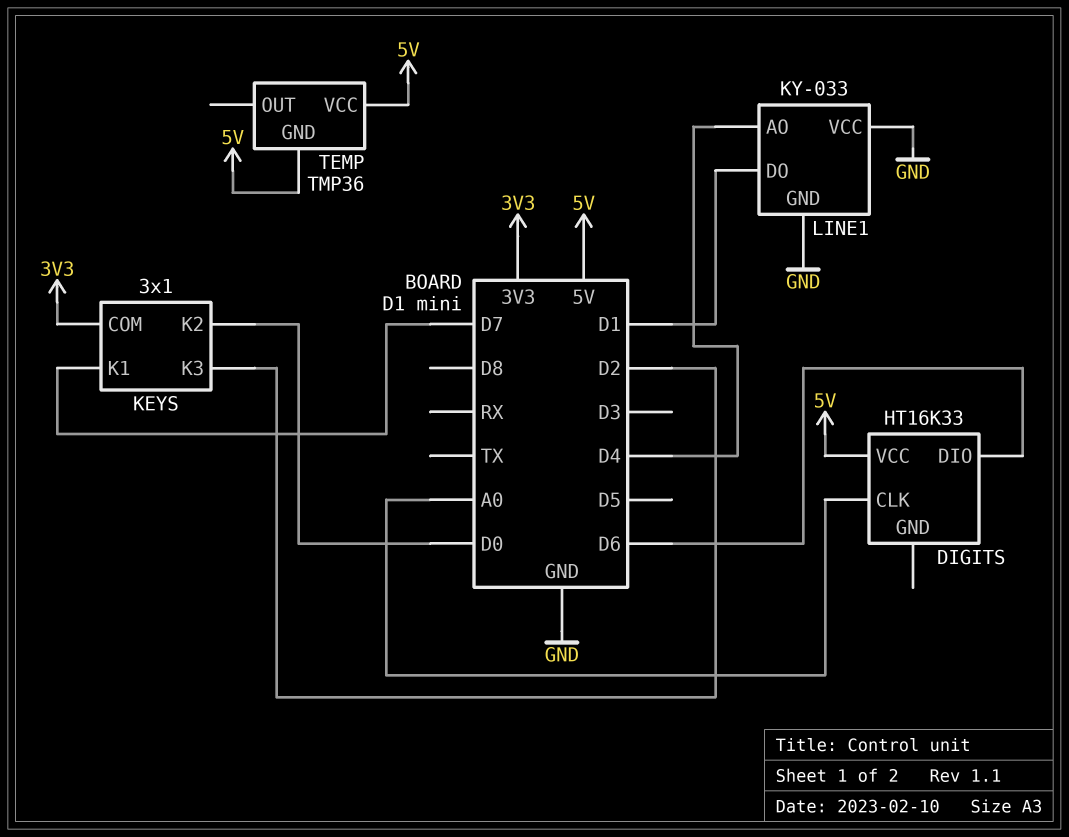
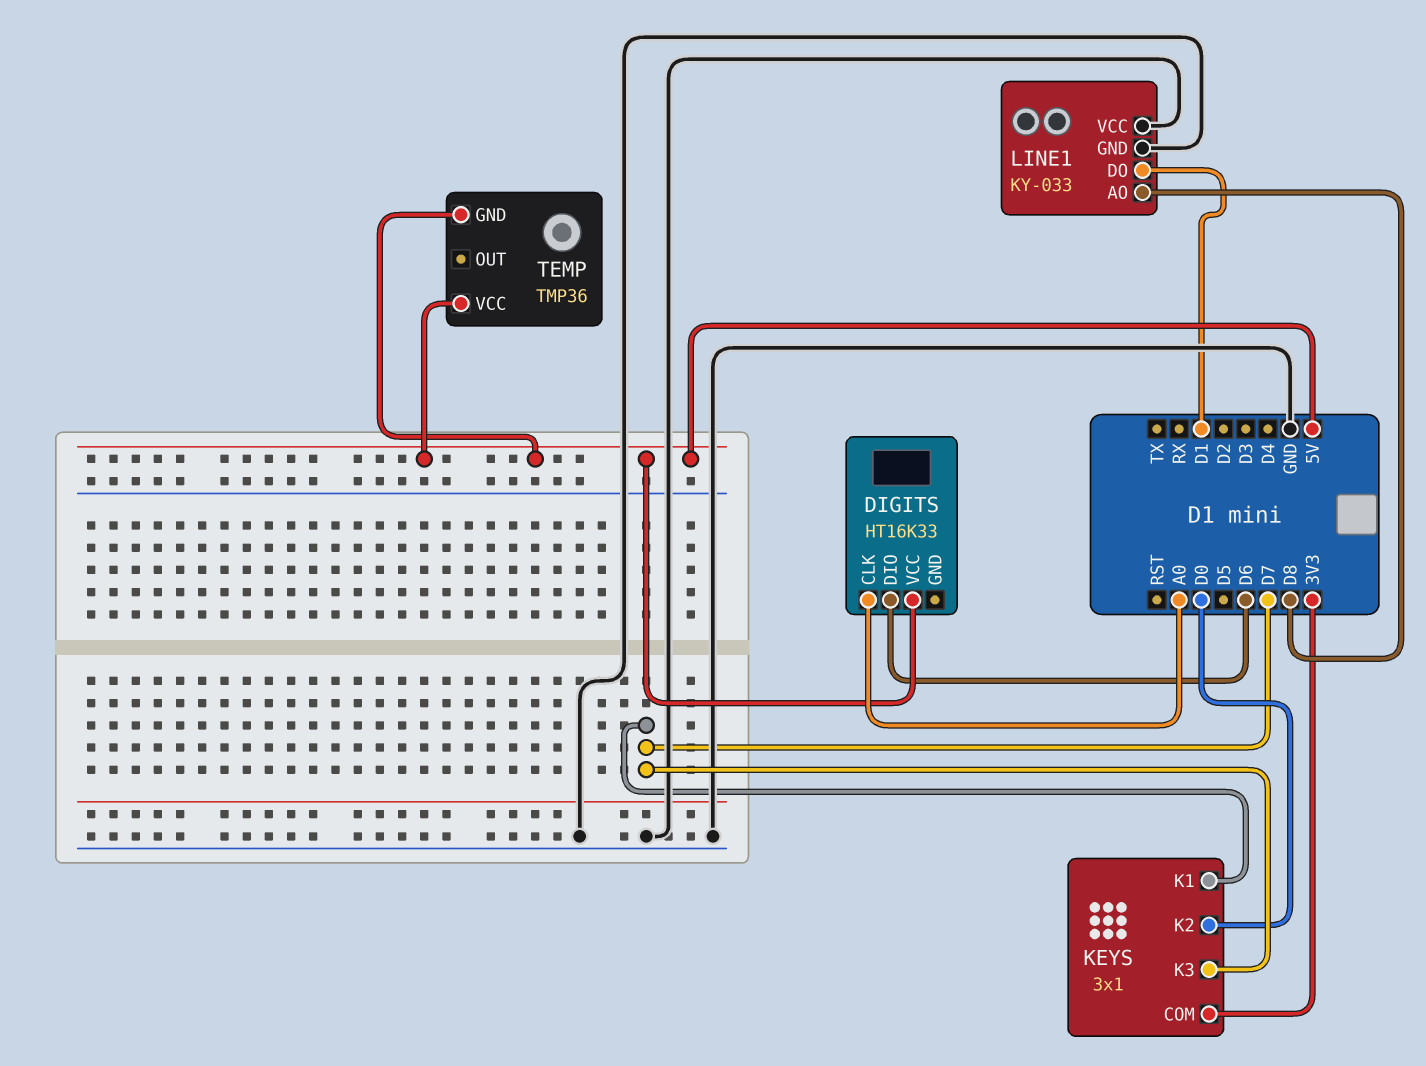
KEYS pin K3: D2 -> D7
LINE1 pin AO: D4 -> D8

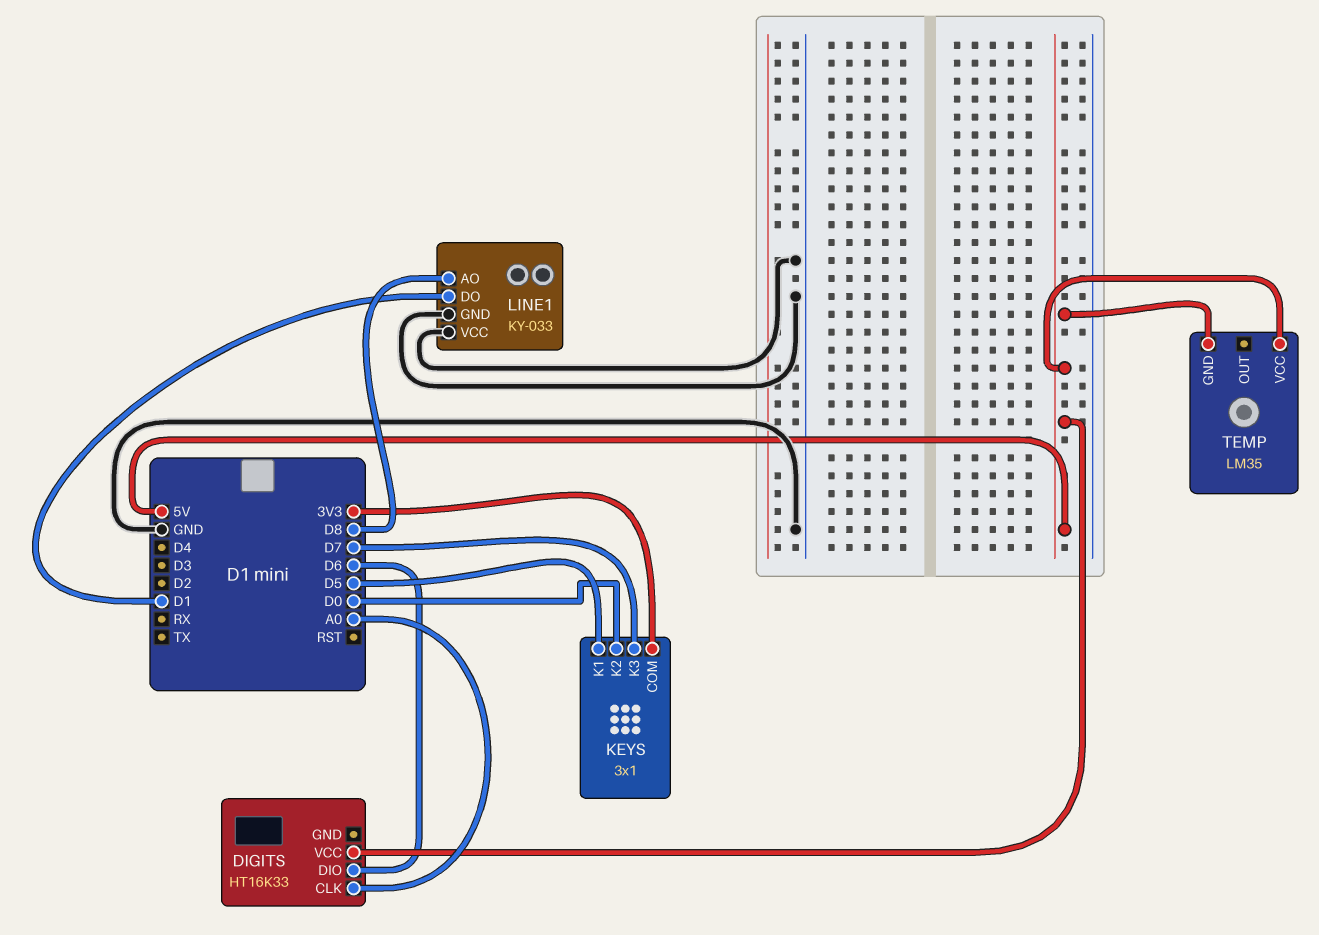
KEYS pin K1: D7 -> D5
TEMP: TMP36 -> LM35

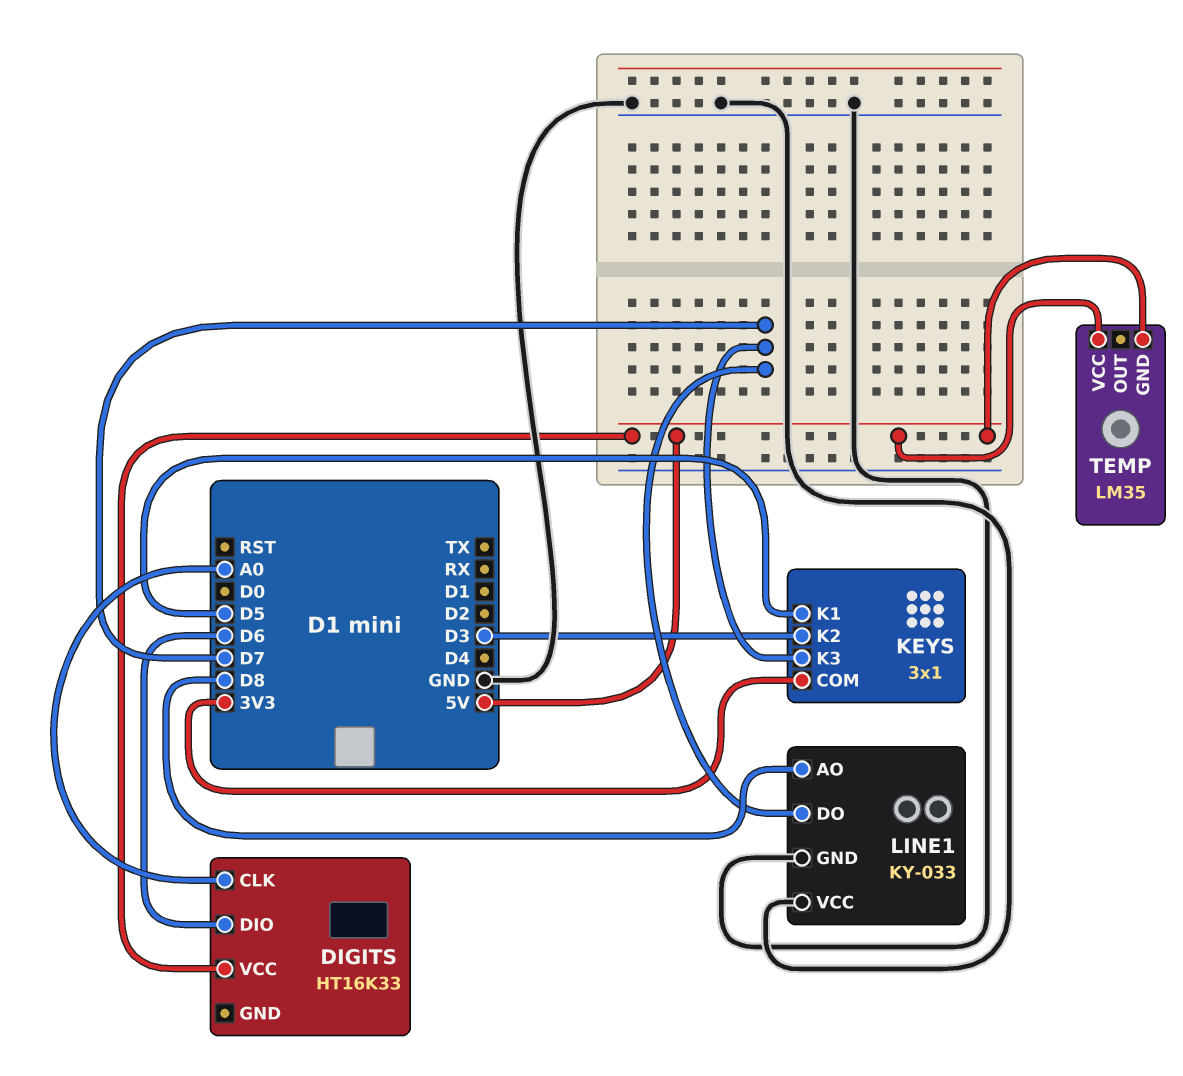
KEYS pin K2: D0 -> D3
LINE1 pin DO: D1 -> D7

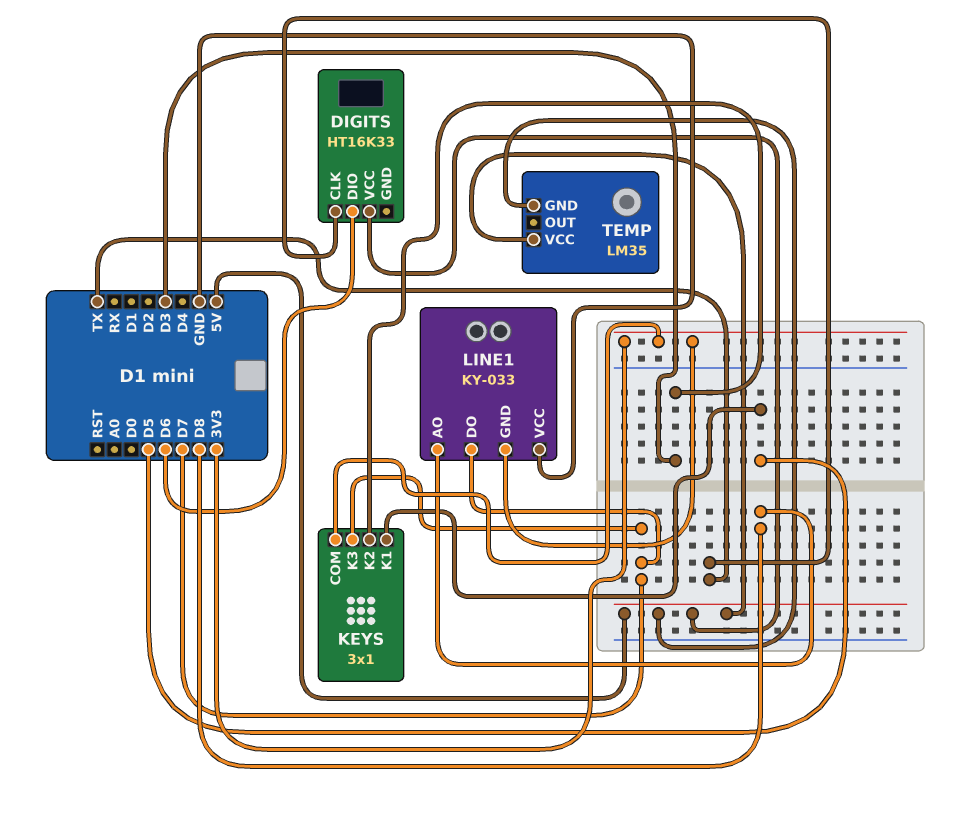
DIGITS pin CLK: A0 -> TX
LINE1 pin GND: GND -> 3V3

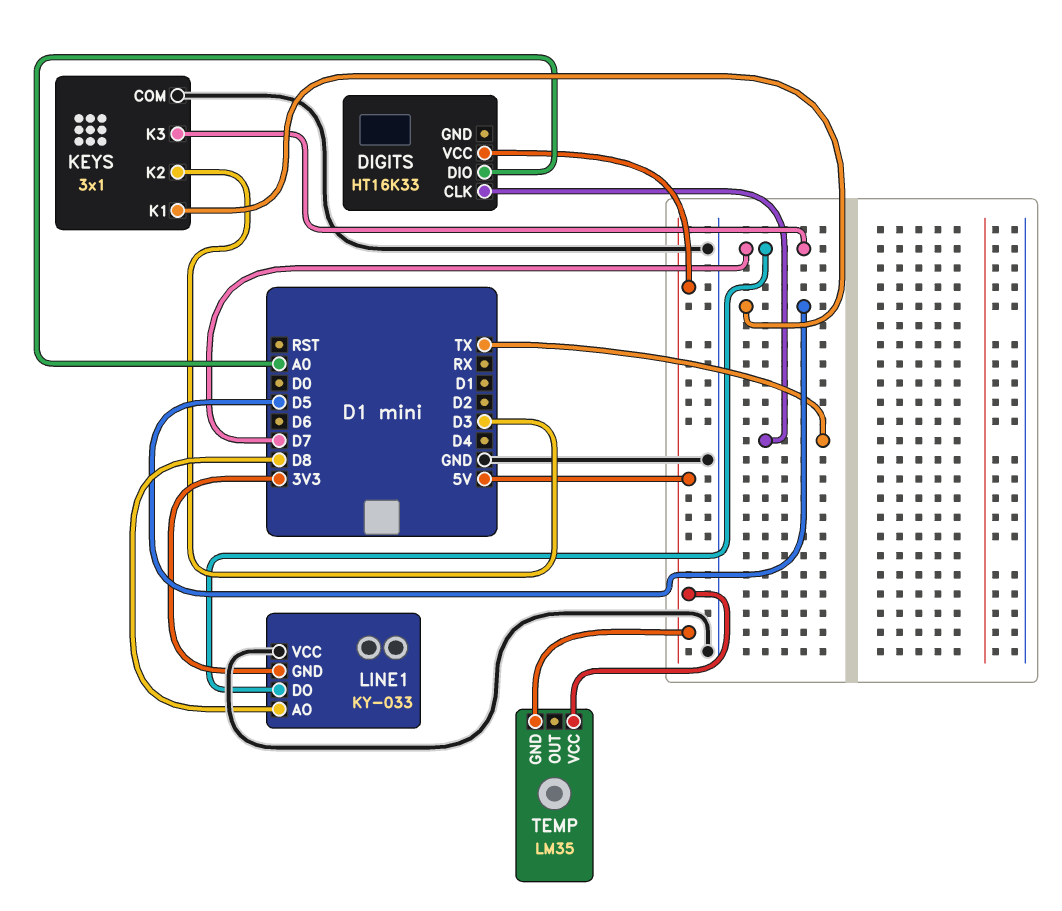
DIGITS pin DIO: D6 -> A0
KEYS pin COM: 3V3 -> GND

